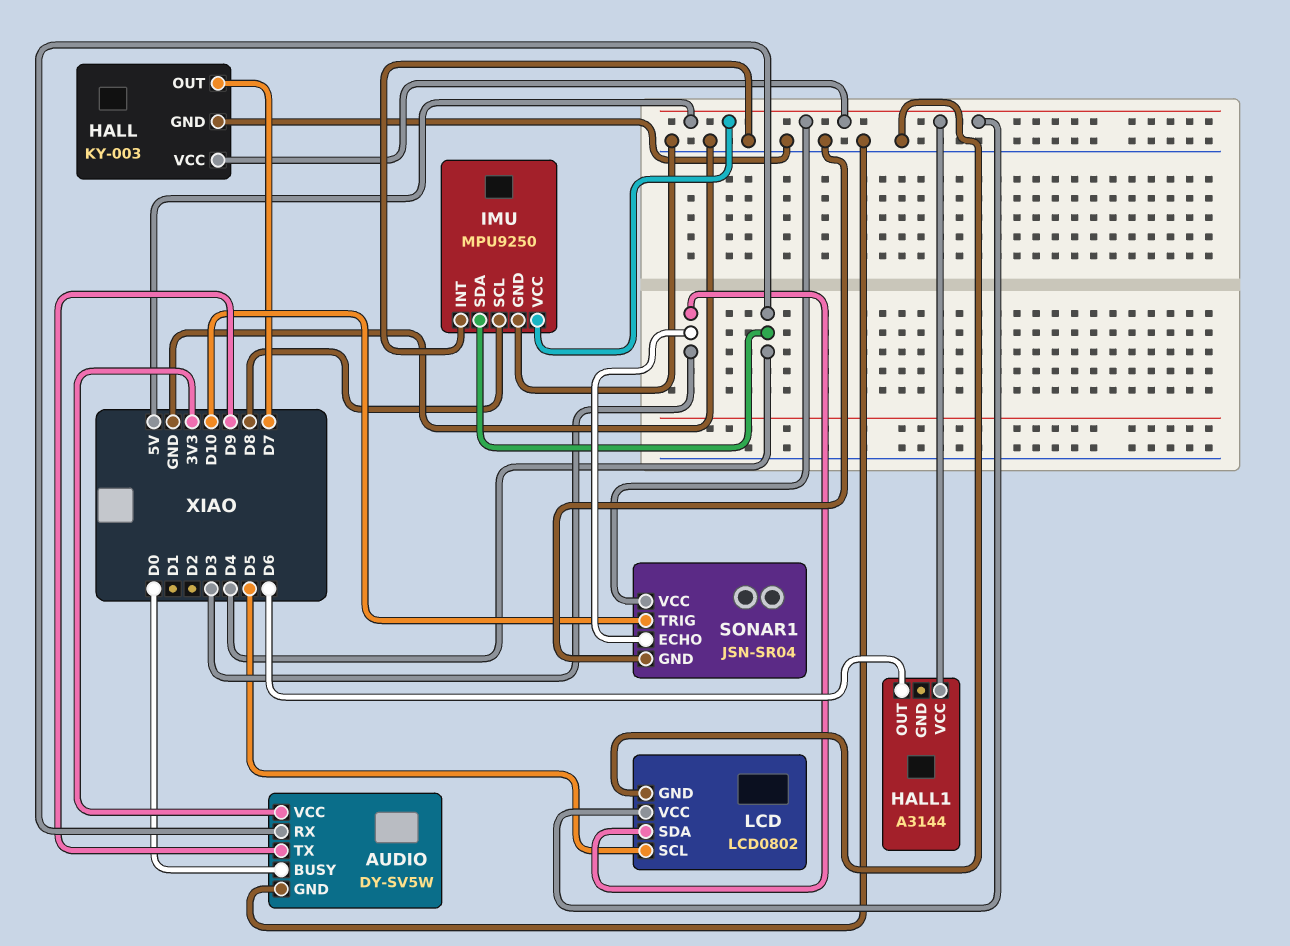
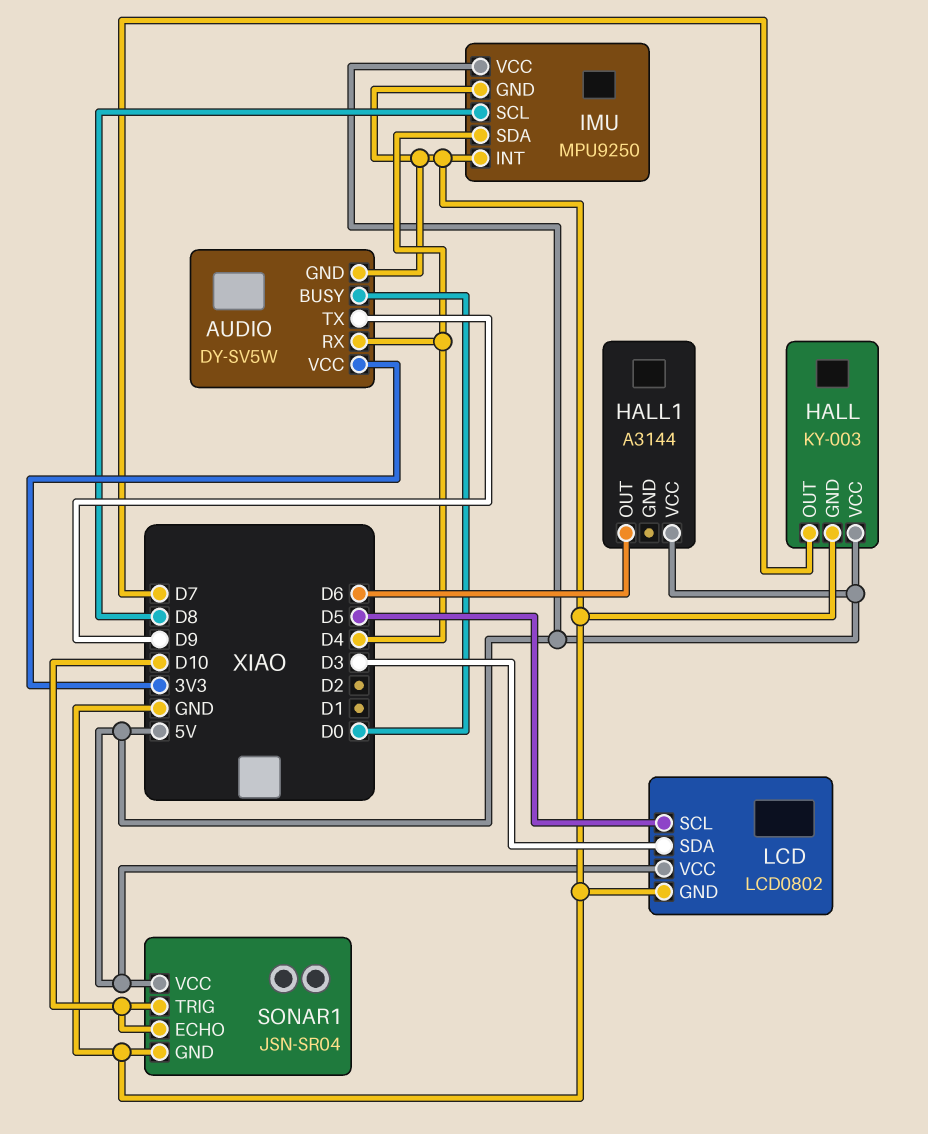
SONAR1 pin ECHO: D3 -> D10

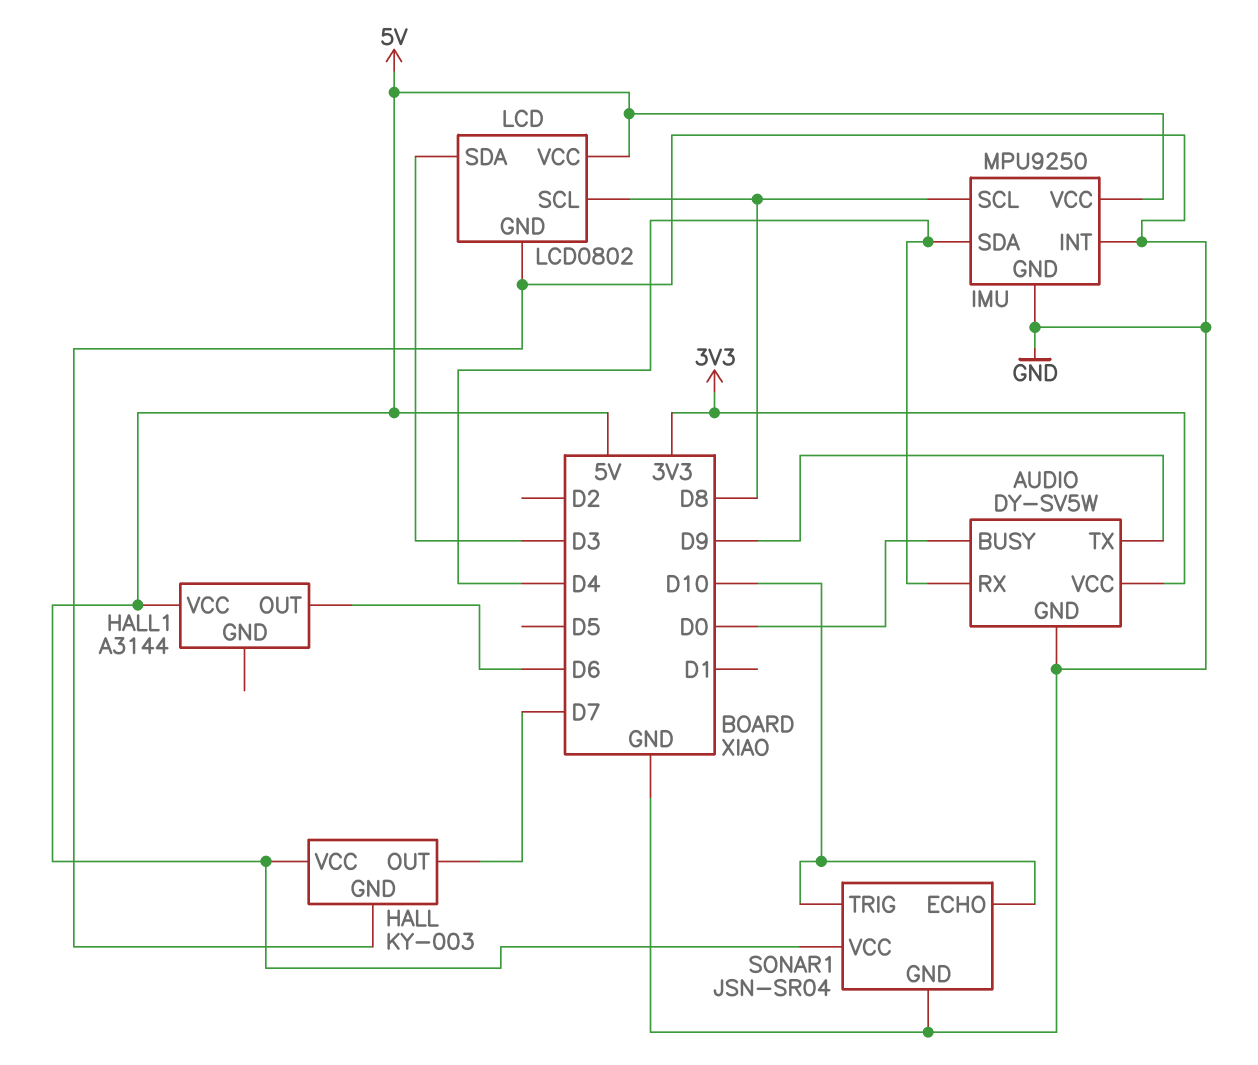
LCD pin SCL: D5 -> D8

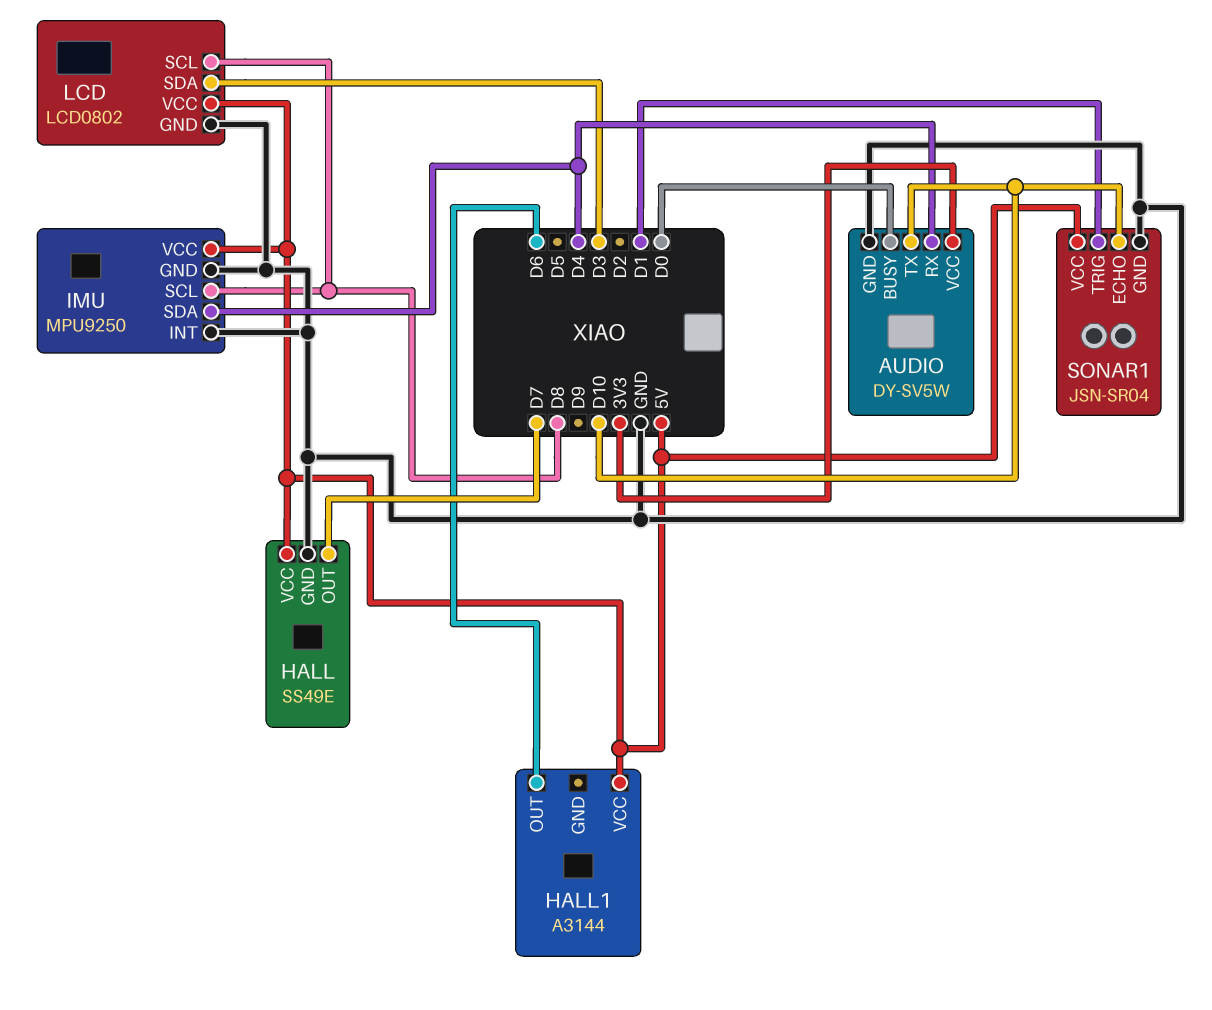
AUDIO pin TX: D9 -> D10
HALL: KY-003 -> SS49E
SONAR1 pin TRIG: D10 -> D1

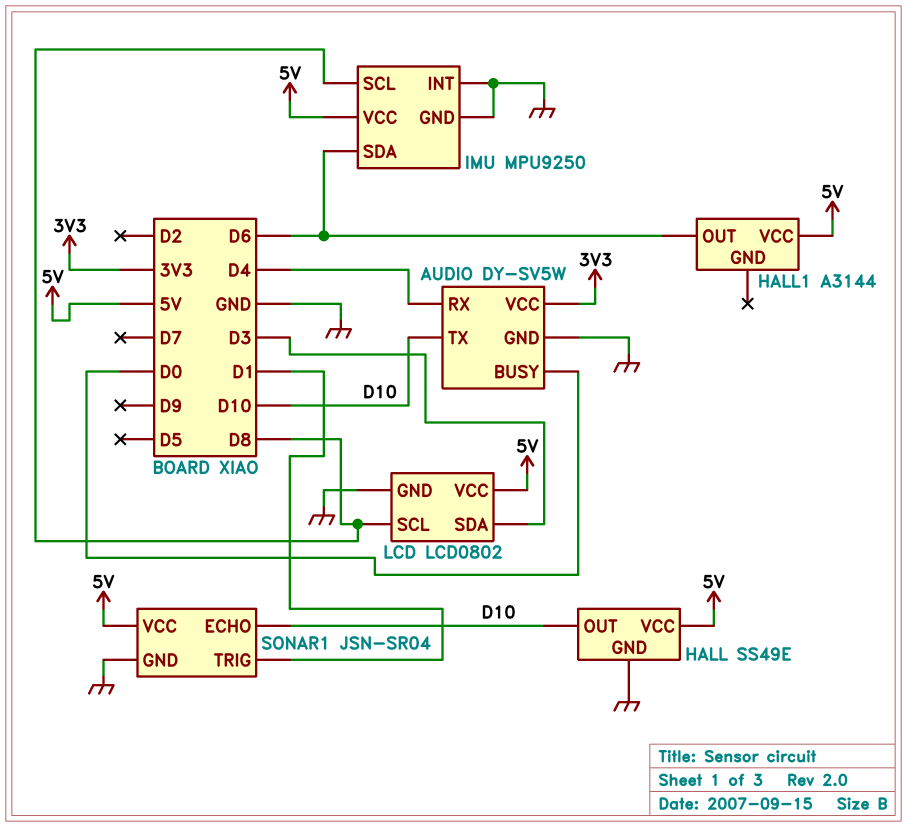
HALL pin OUT: D7 -> D10
IMU pin SDA: D4 -> D6

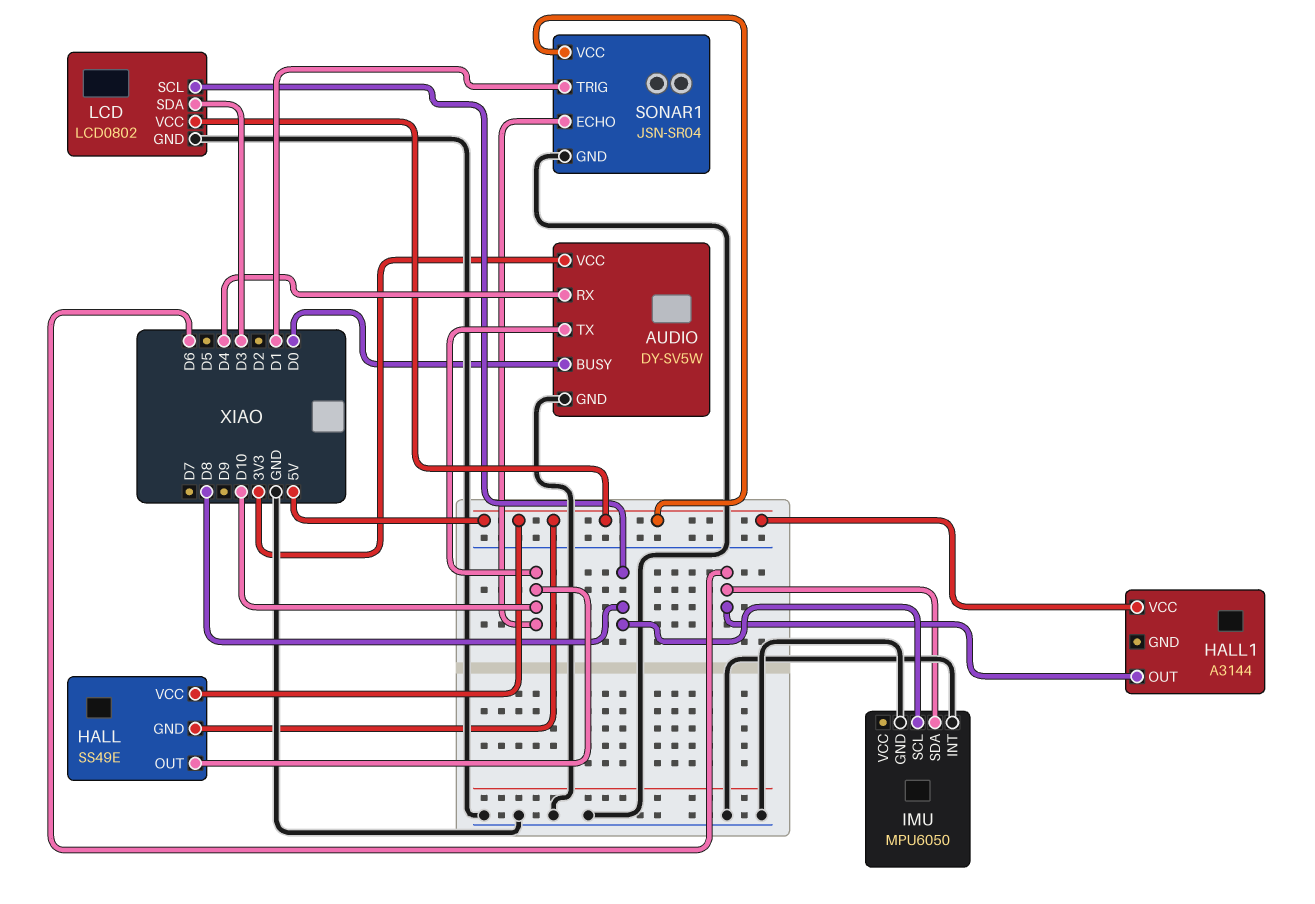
HALL pin GND: GND -> 5V
IMU: MPU9250 -> MPU6050
IMU pin VCC: 5V -> none

